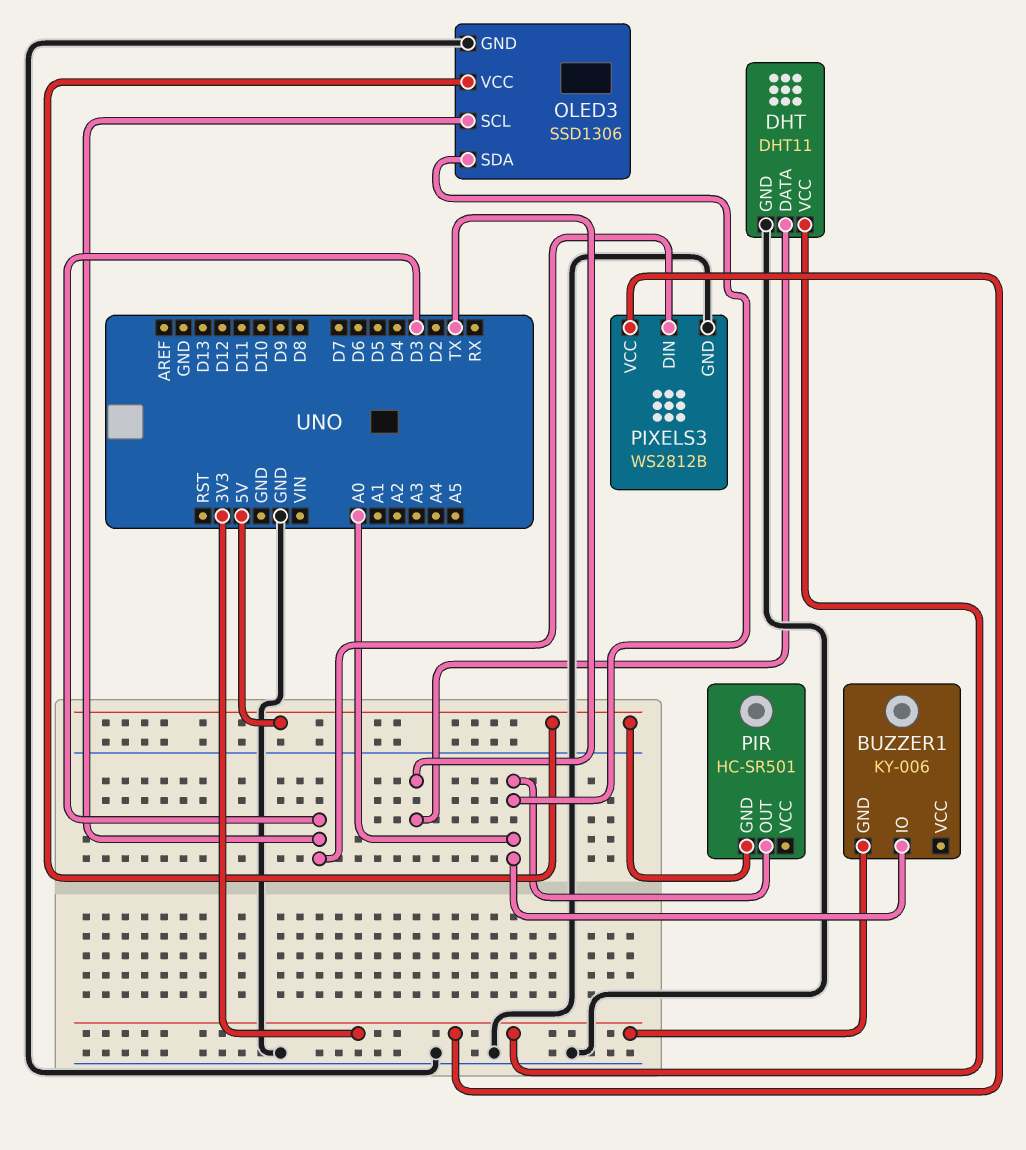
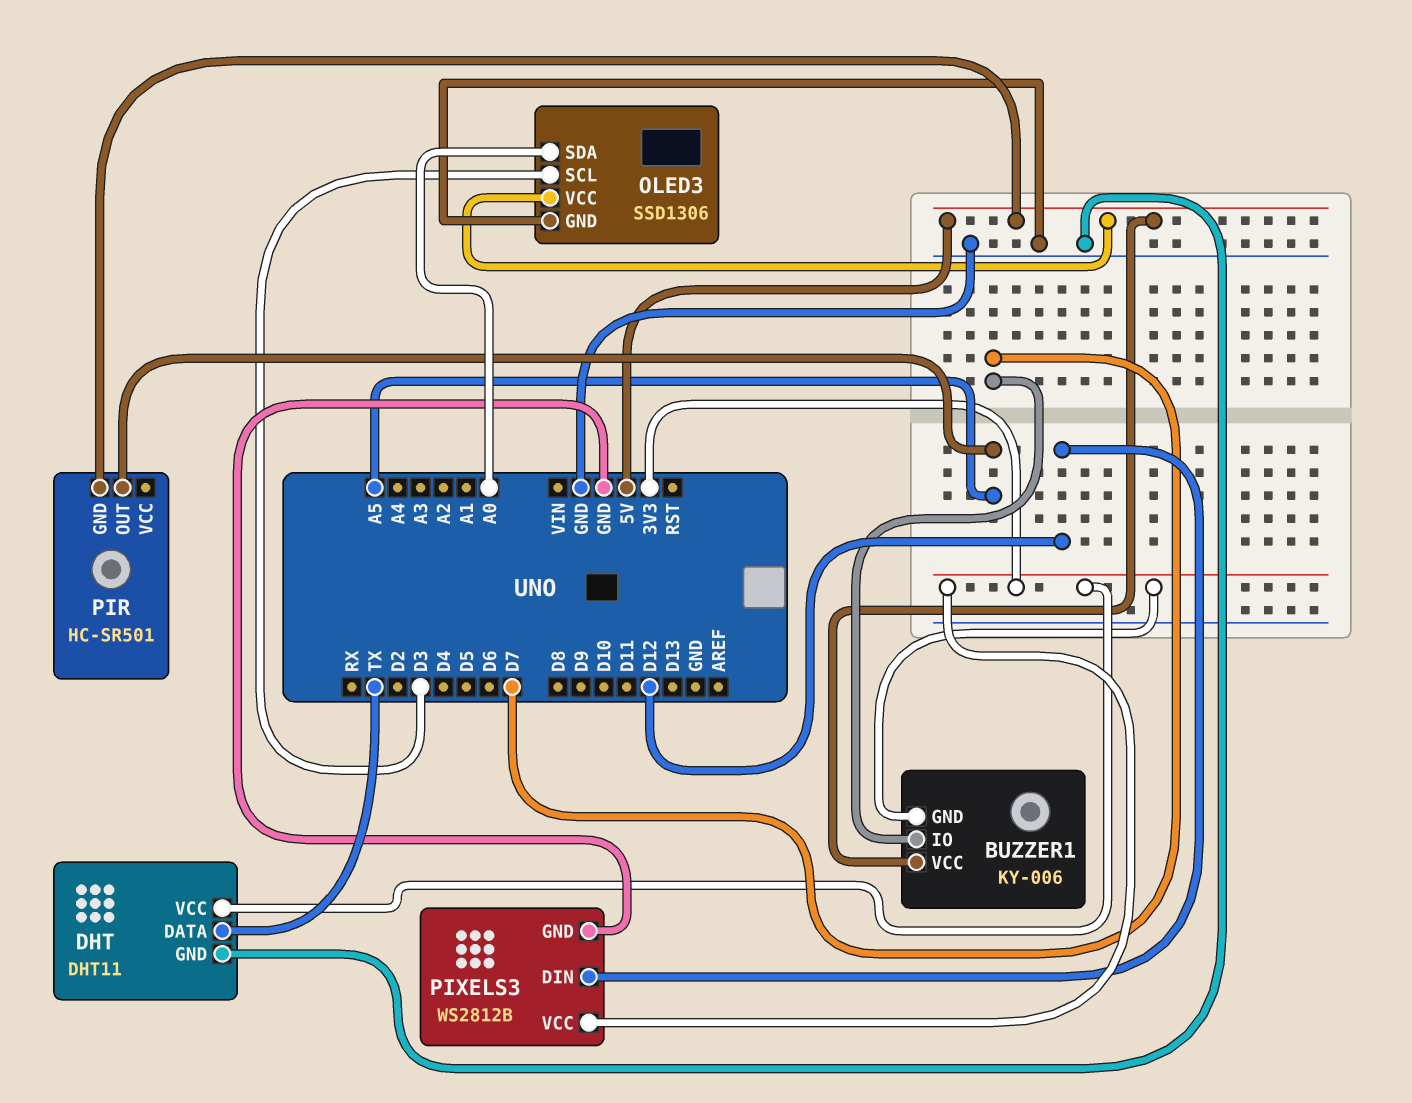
BUZZER1 pin IO: A0 -> D7
BUZZER1 pin VCC: none -> 5V
PIR pin OUT: A0 -> A5
PIXELS3 pin DIN: D3 -> D12

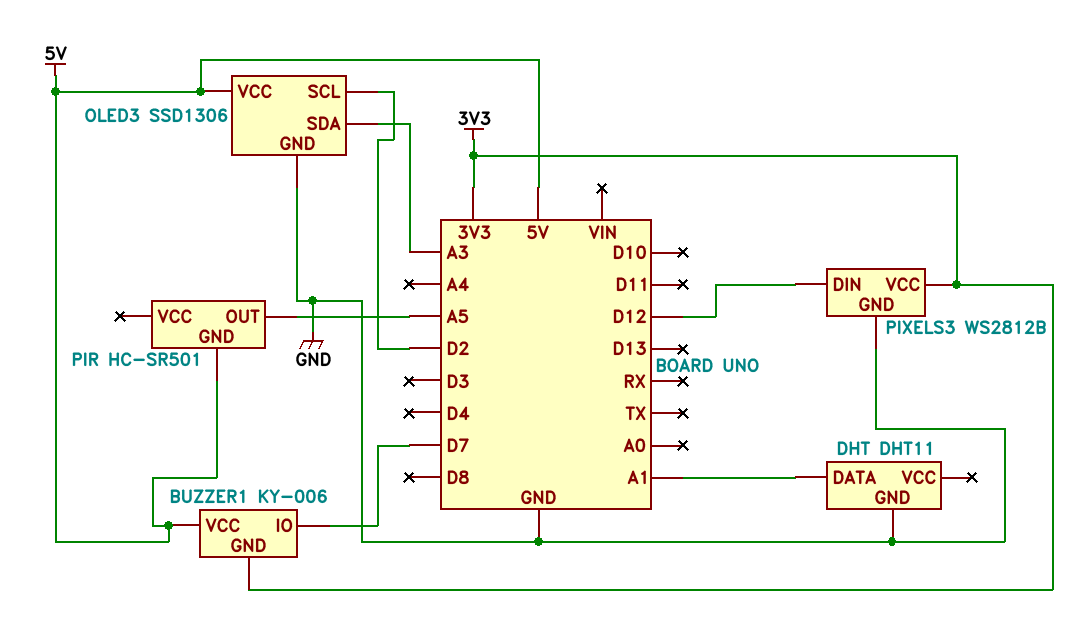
DHT pin DATA: TX -> A1
DHT pin VCC: 3V3 -> none
OLED3 pin SCL: D3 -> D2
OLED3 pin SDA: A0 -> A3

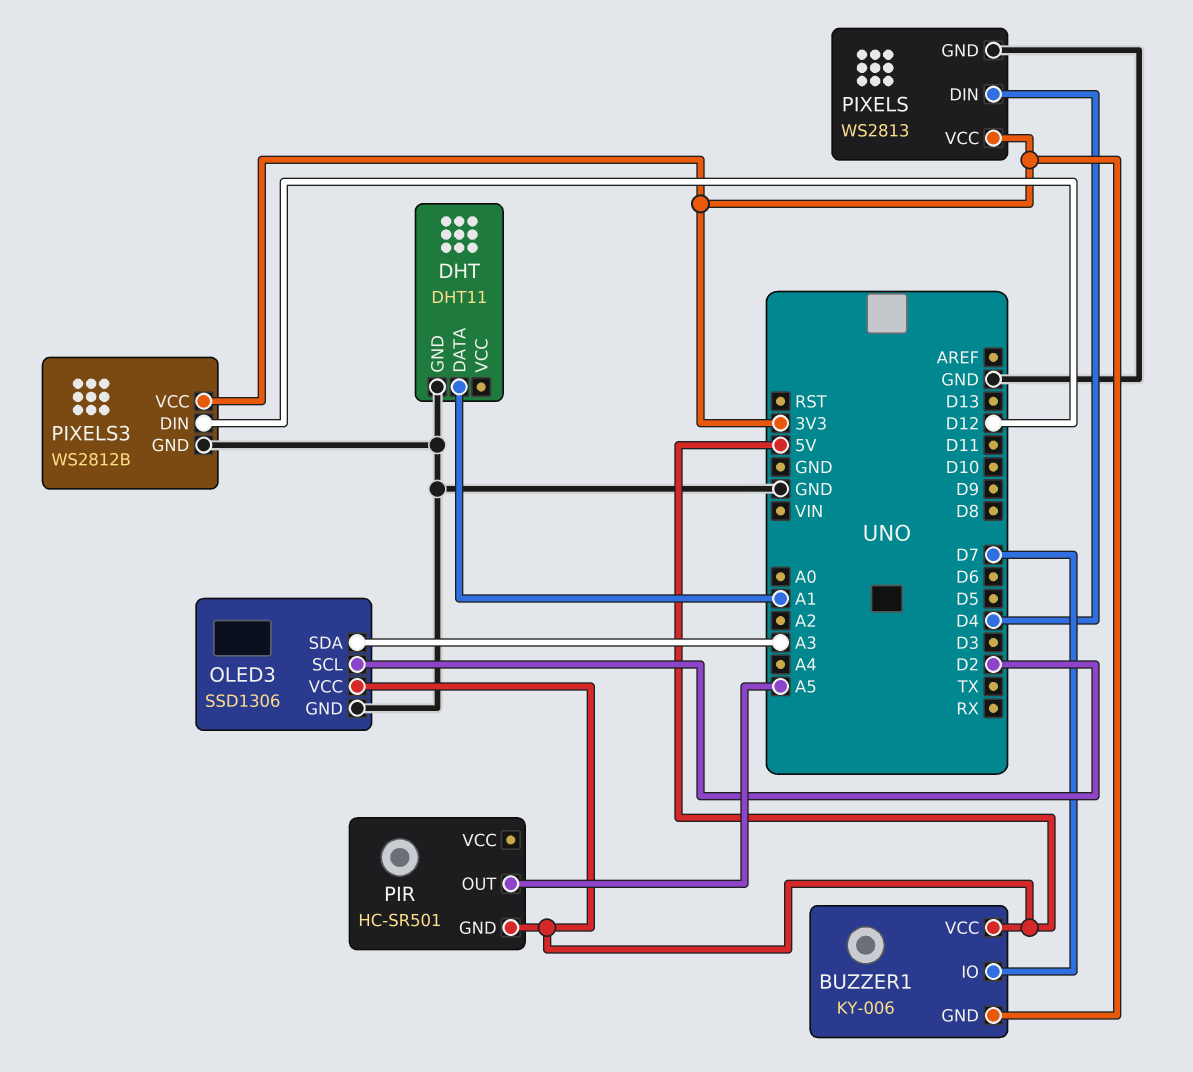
PIXELS: none -> WS2813
PIXELS pin DIN: none -> D4
PIXELS pin GND: none -> GND
PIXELS pin VCC: none -> 3V3

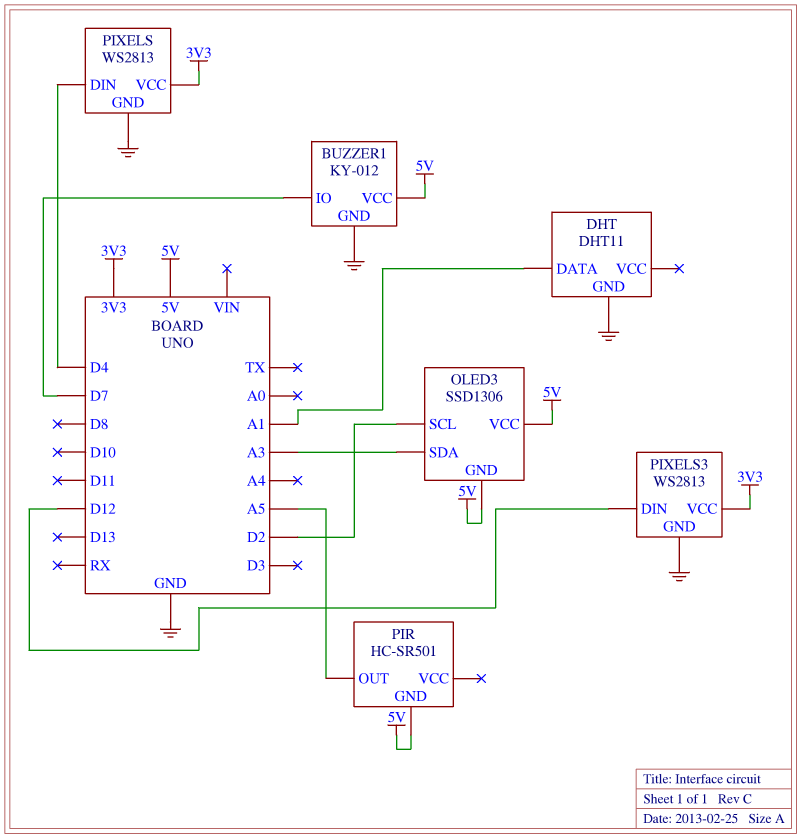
BUZZER1: KY-006 -> KY-012
BUZZER1 pin GND: 3V3 -> GND
OLED3 pin GND: GND -> 5V
PIXELS3: WS2812B -> WS2813

